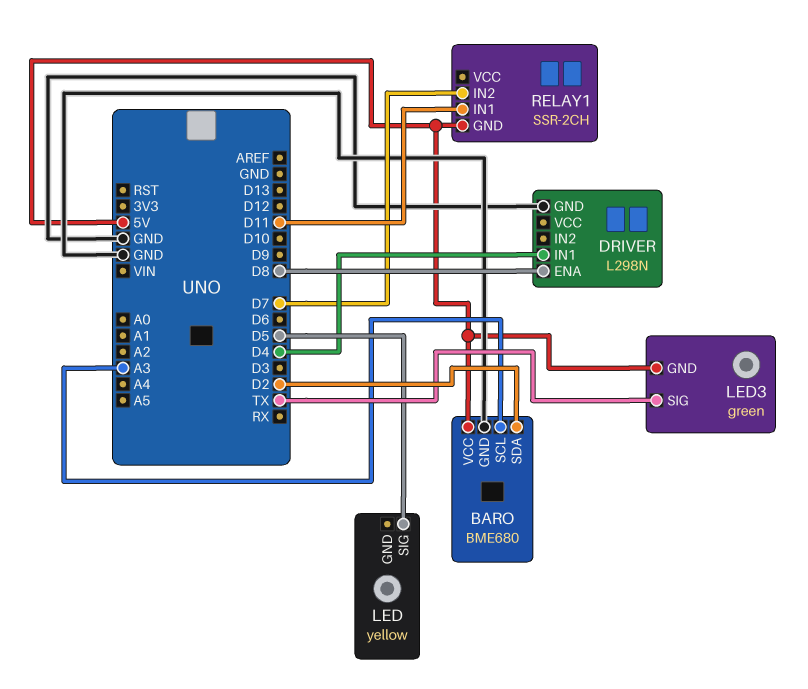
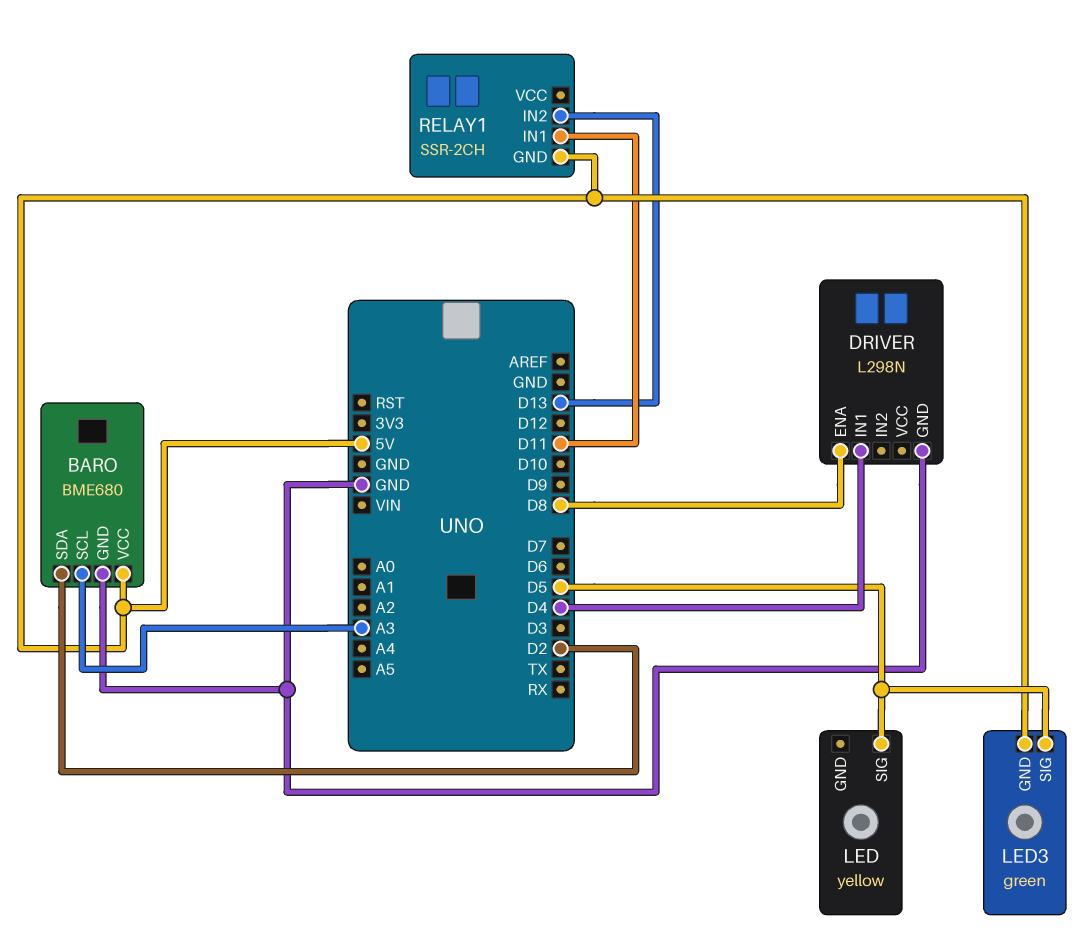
LED3 pin SIG: TX -> D5
RELAY1 pin IN2: D7 -> D13

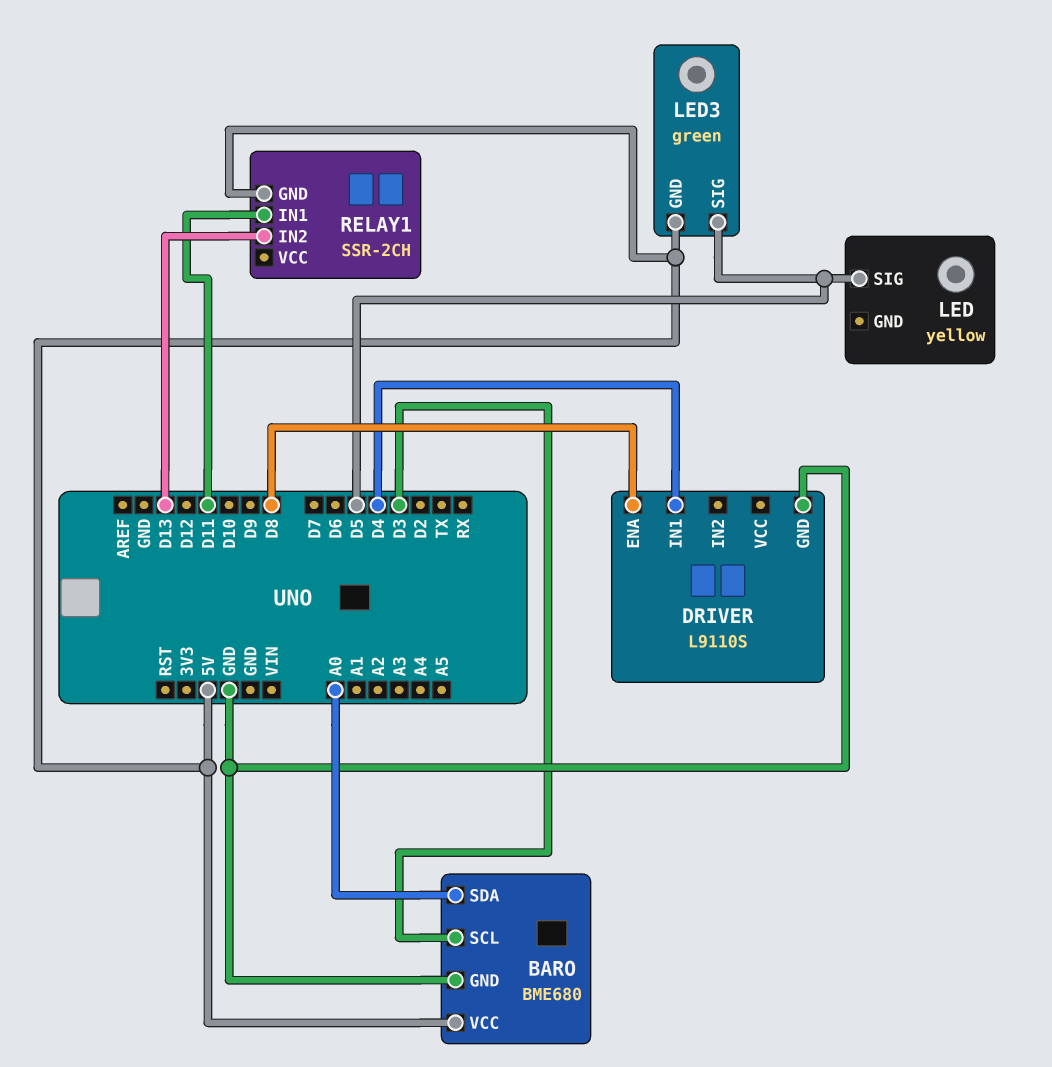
BARO pin SCL: A3 -> D3
BARO pin SDA: D2 -> A0
DRIVER: L298N -> L9110S

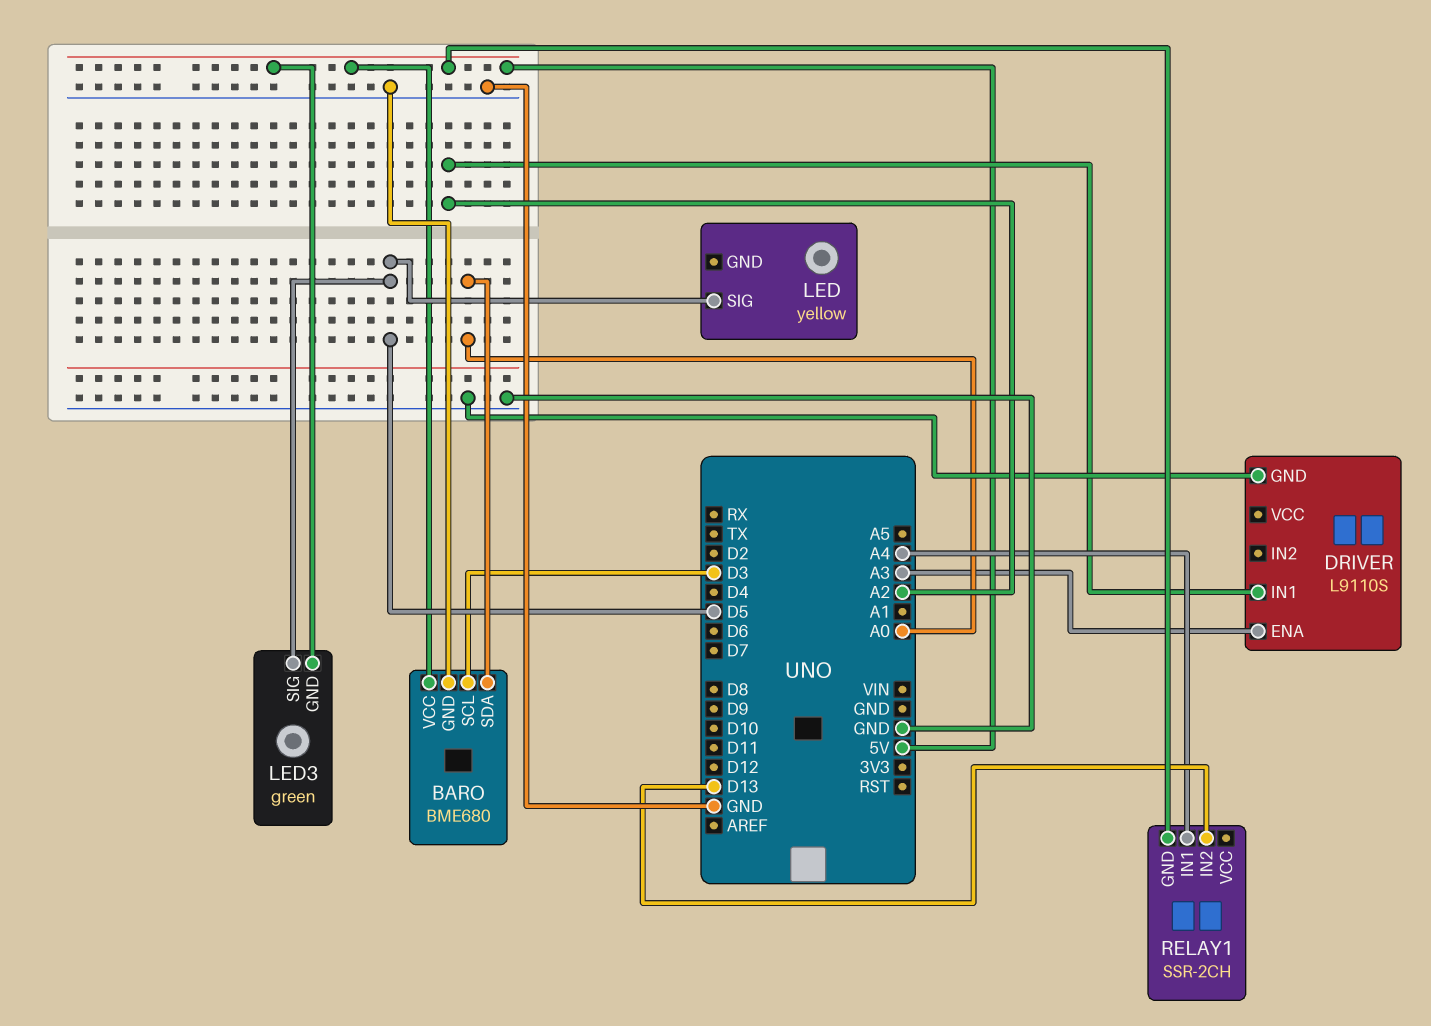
DRIVER pin ENA: D8 -> A3
DRIVER pin IN1: D4 -> A2
RELAY1 pin IN1: D11 -> A4

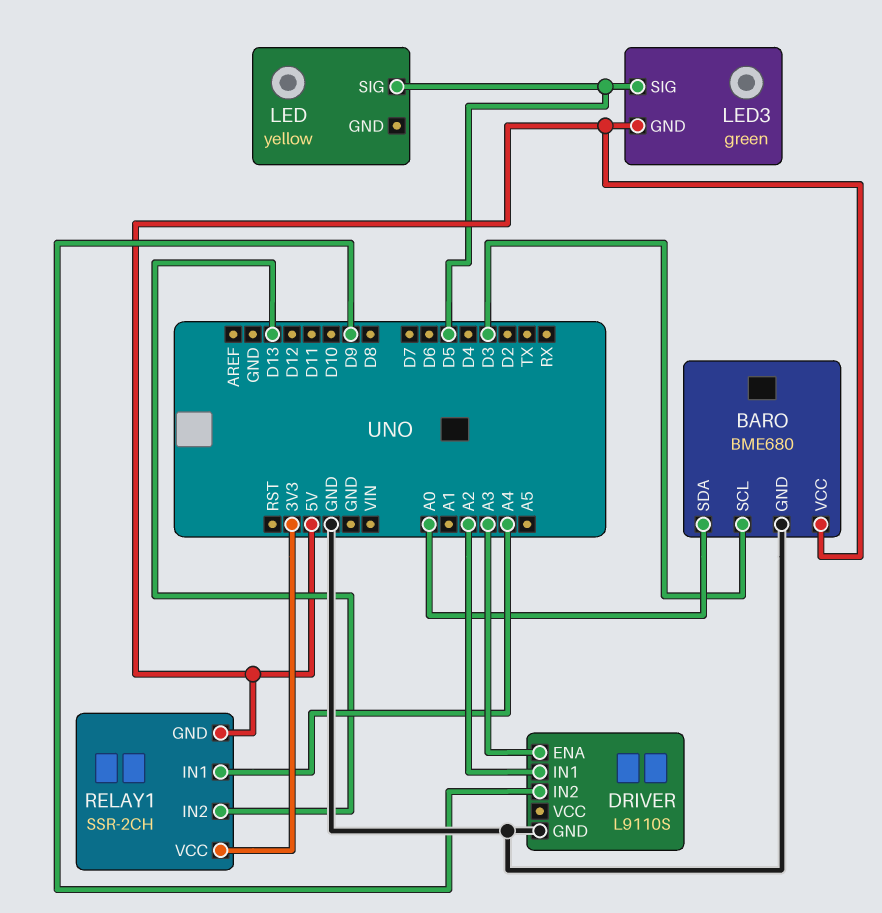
DRIVER pin IN2: none -> D9
RELAY1 pin VCC: none -> 3V3

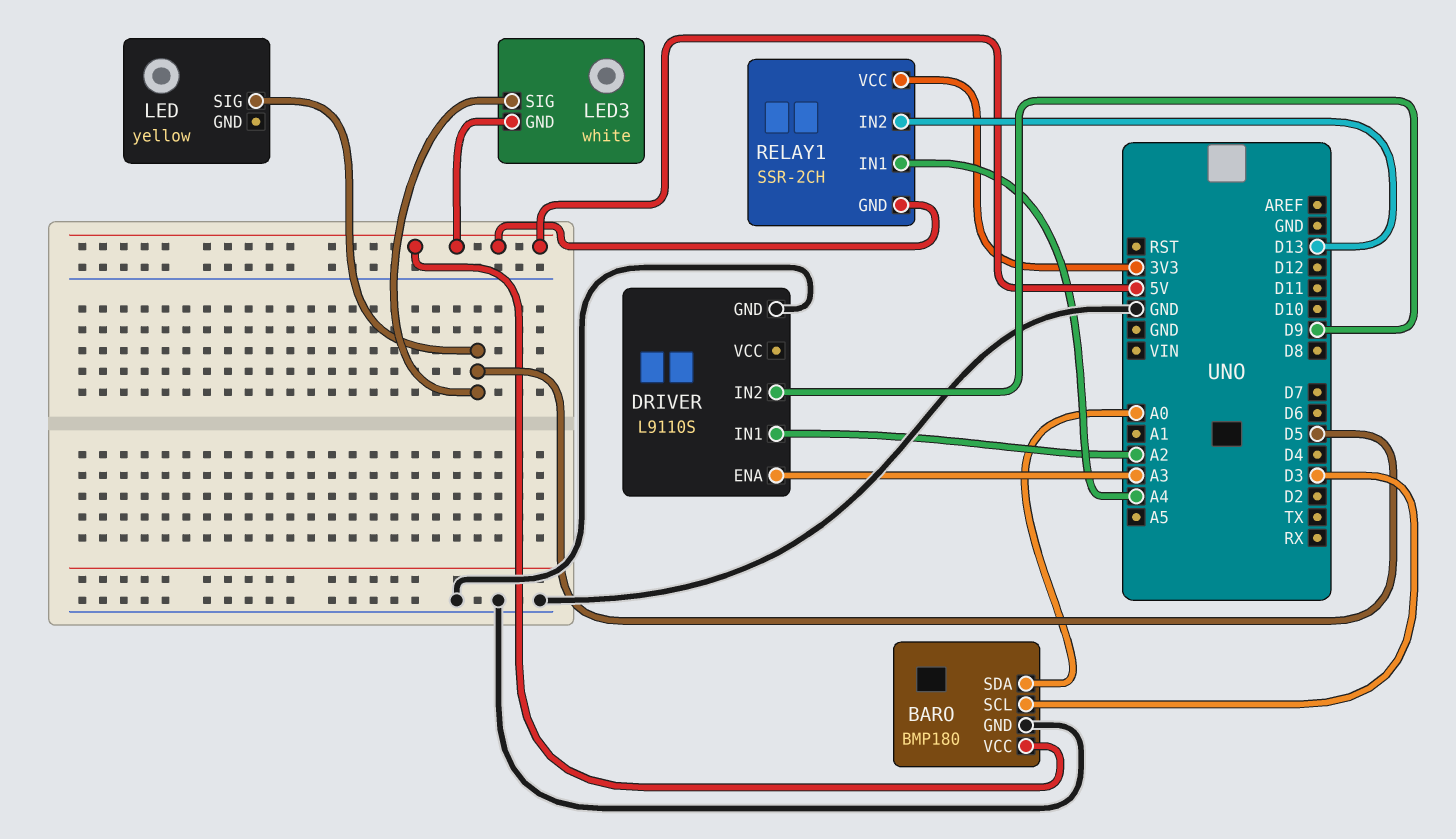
BARO: BME680 -> BMP180
LED3: green -> white

